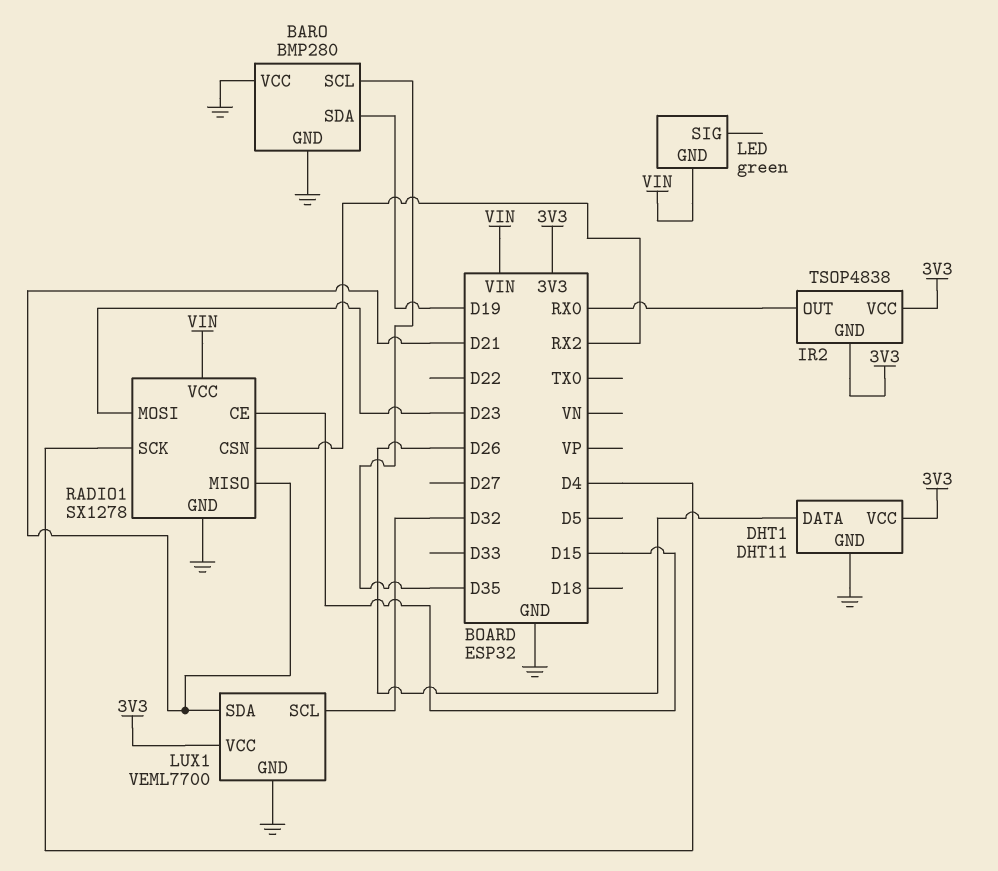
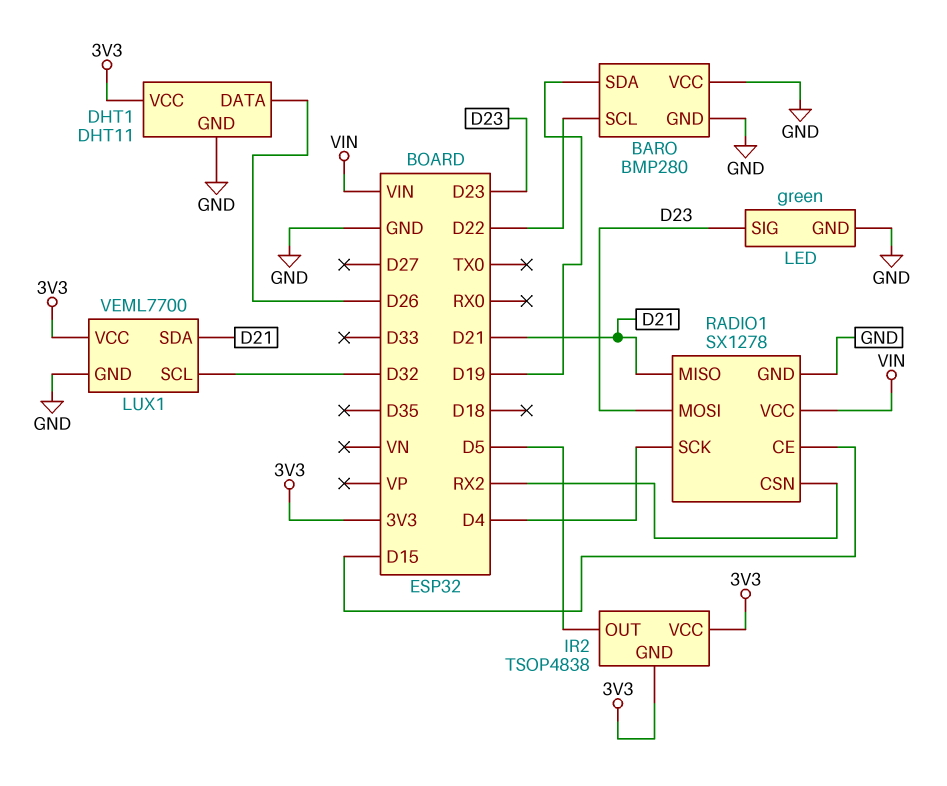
BARO pin SCL: D35 -> D22
IR2 pin OUT: RX0 -> D5
LED pin GND: VIN -> GND
LED pin SIG: none -> D23

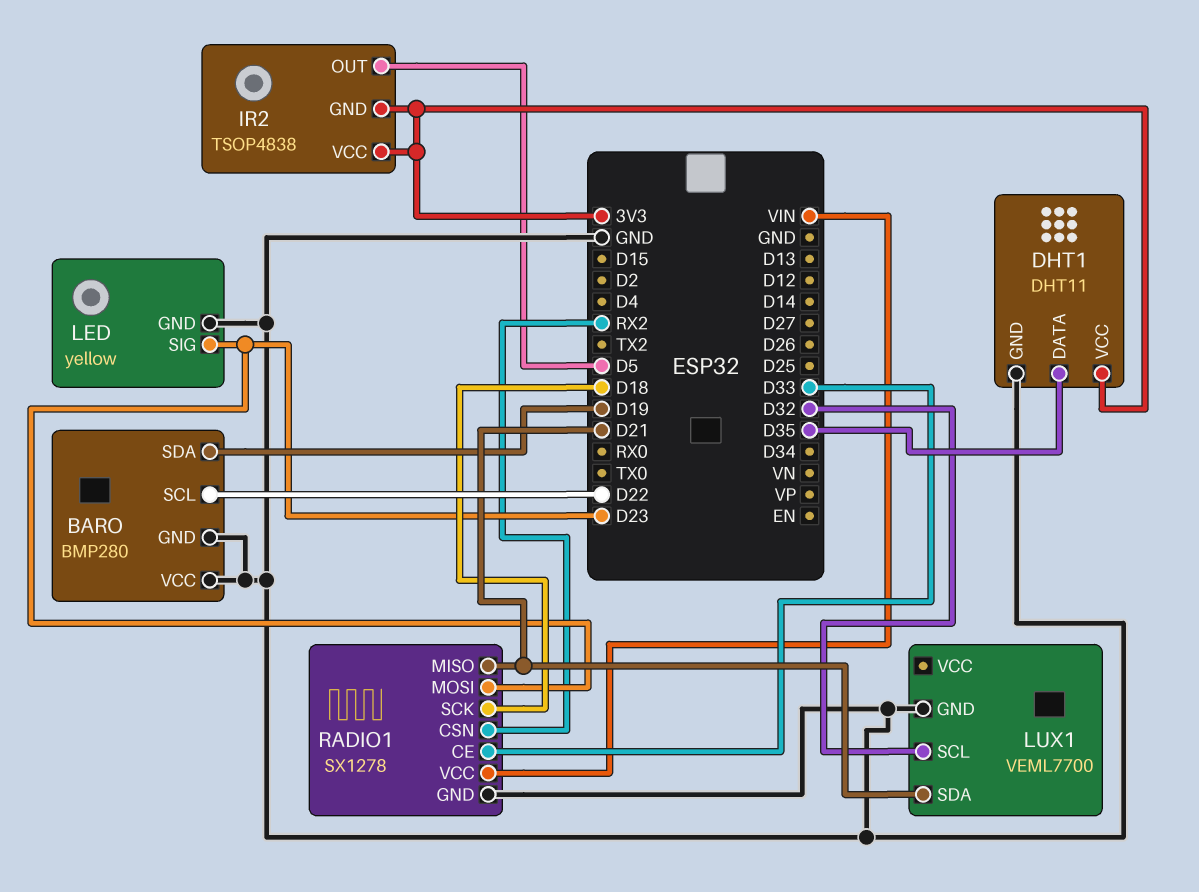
DHT1 pin DATA: D26 -> D35
LED: green -> yellow
LUX1 pin VCC: 3V3 -> none
RADIO1 pin CE: D15 -> D33
RADIO1 pin SCK: D4 -> D18

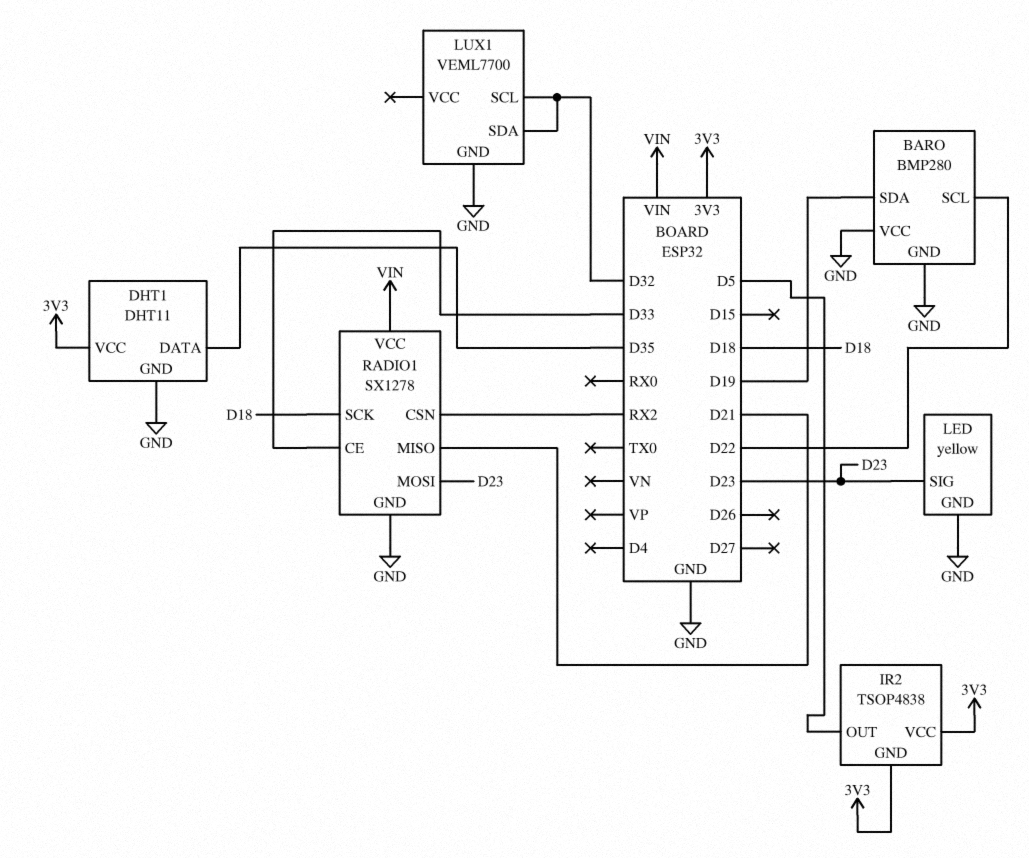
LUX1 pin SDA: D21 -> D32

